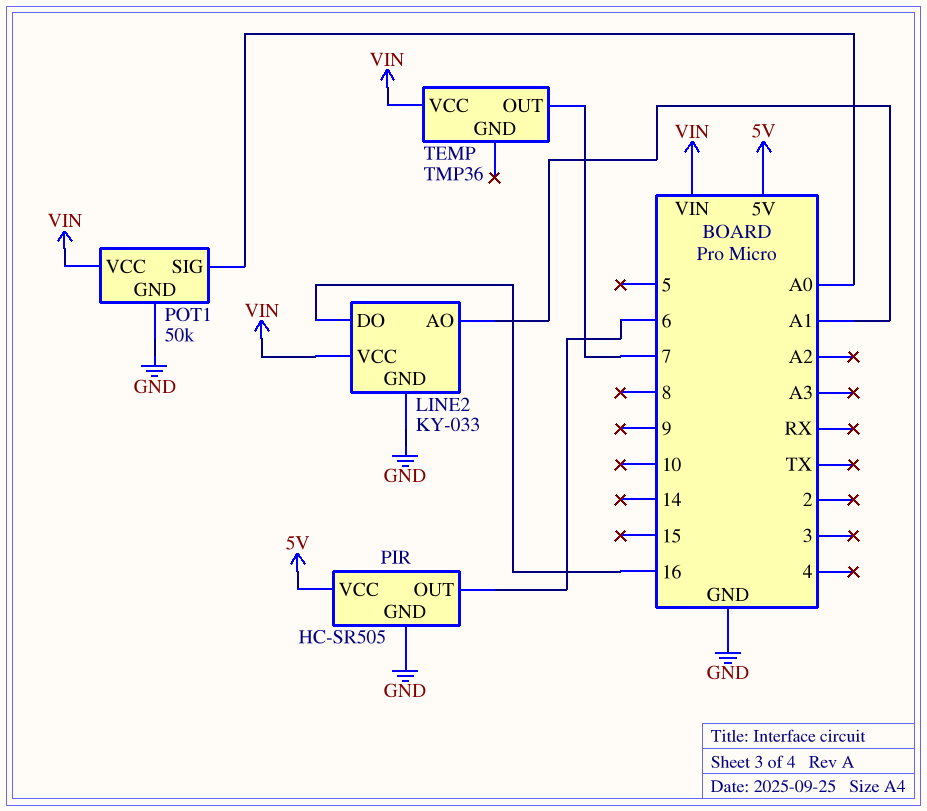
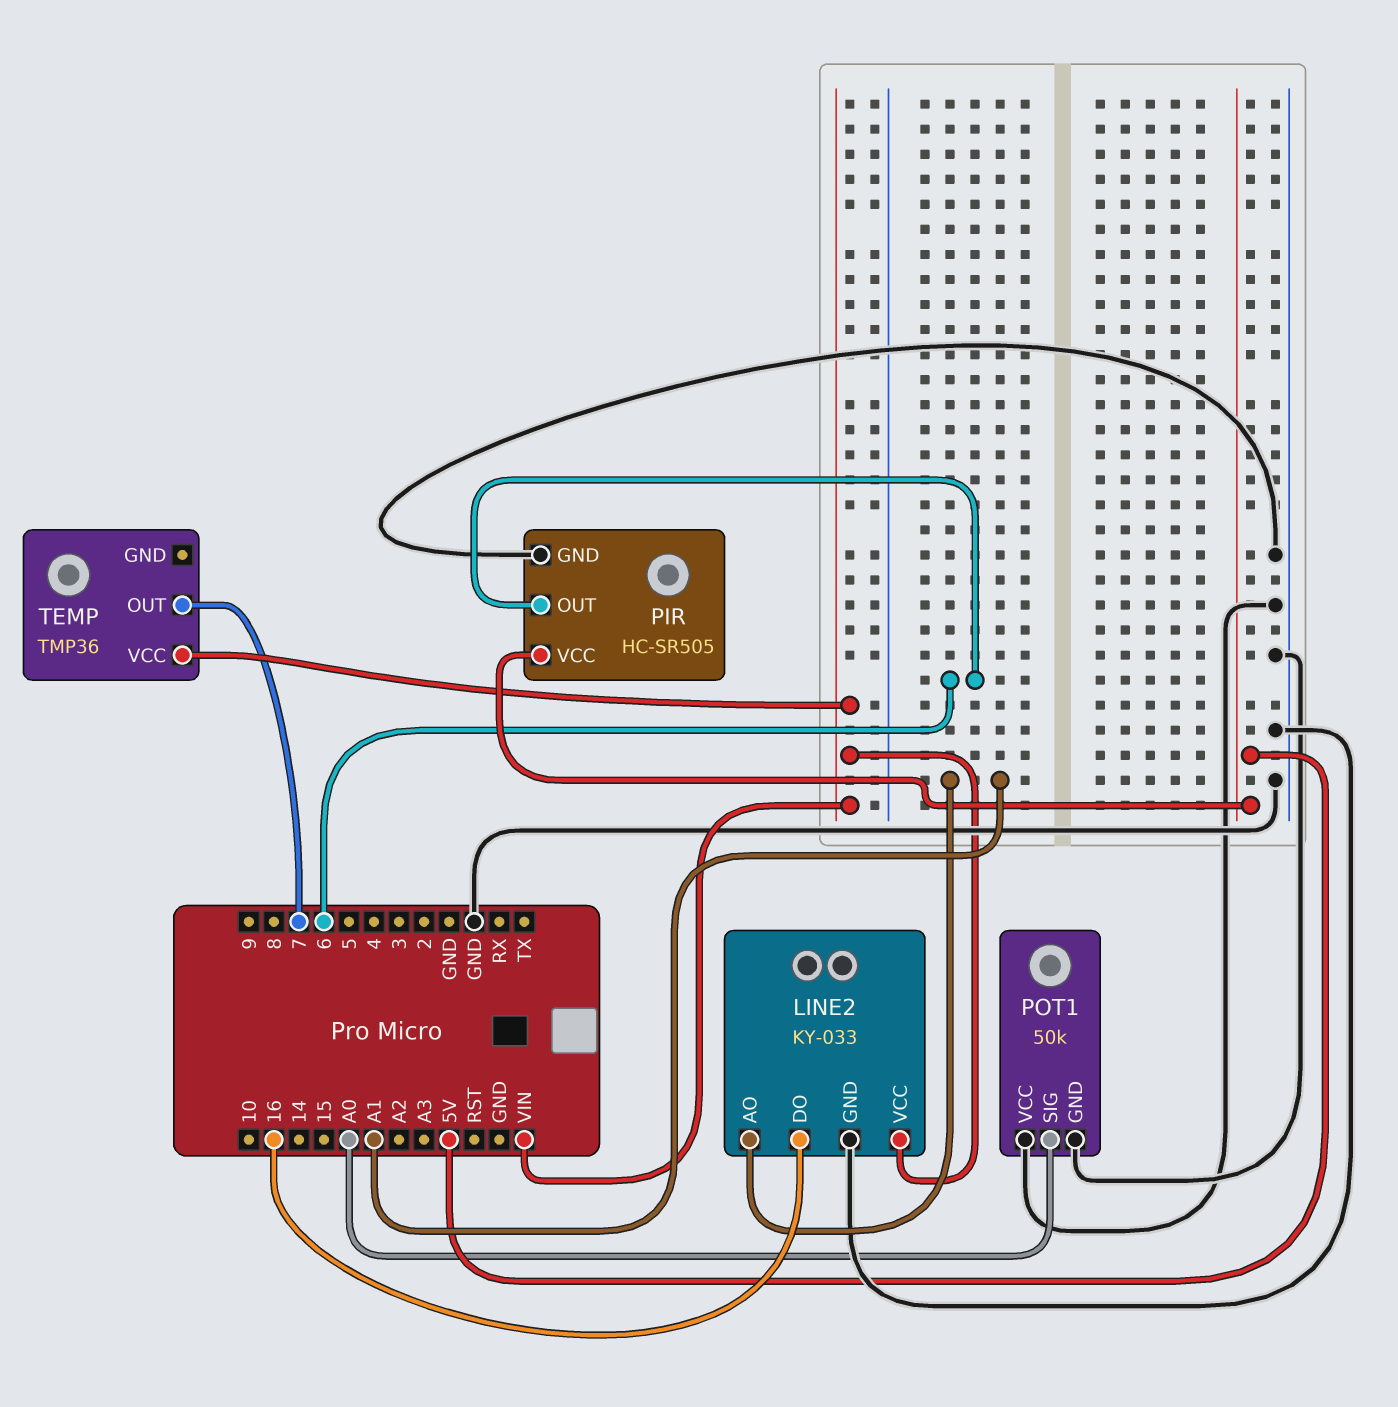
POT1 pin VCC: VIN -> GND

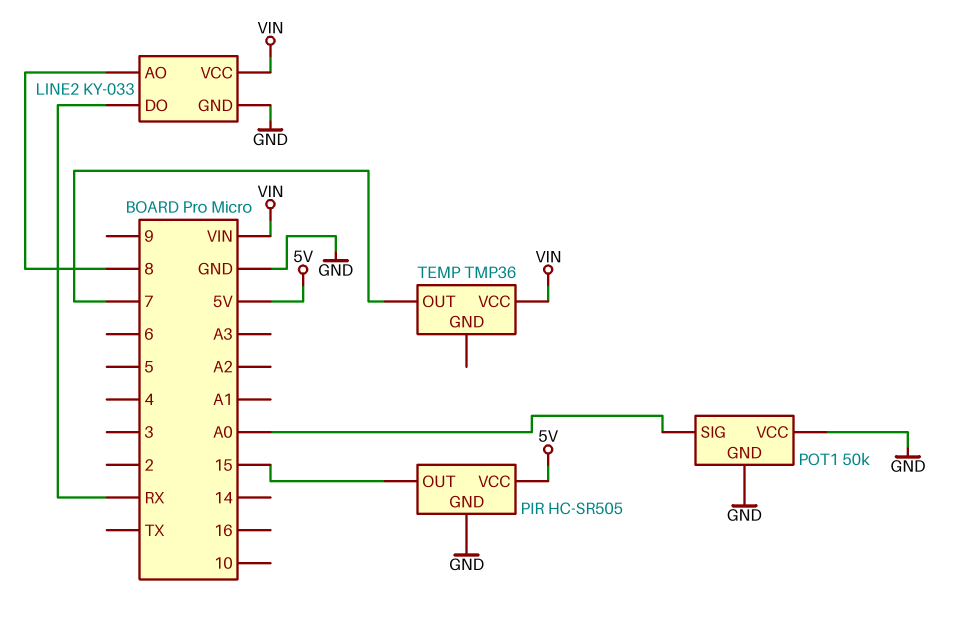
LINE2 pin AO: A1 -> 8
LINE2 pin DO: 16 -> RX
PIR pin OUT: 6 -> 15

